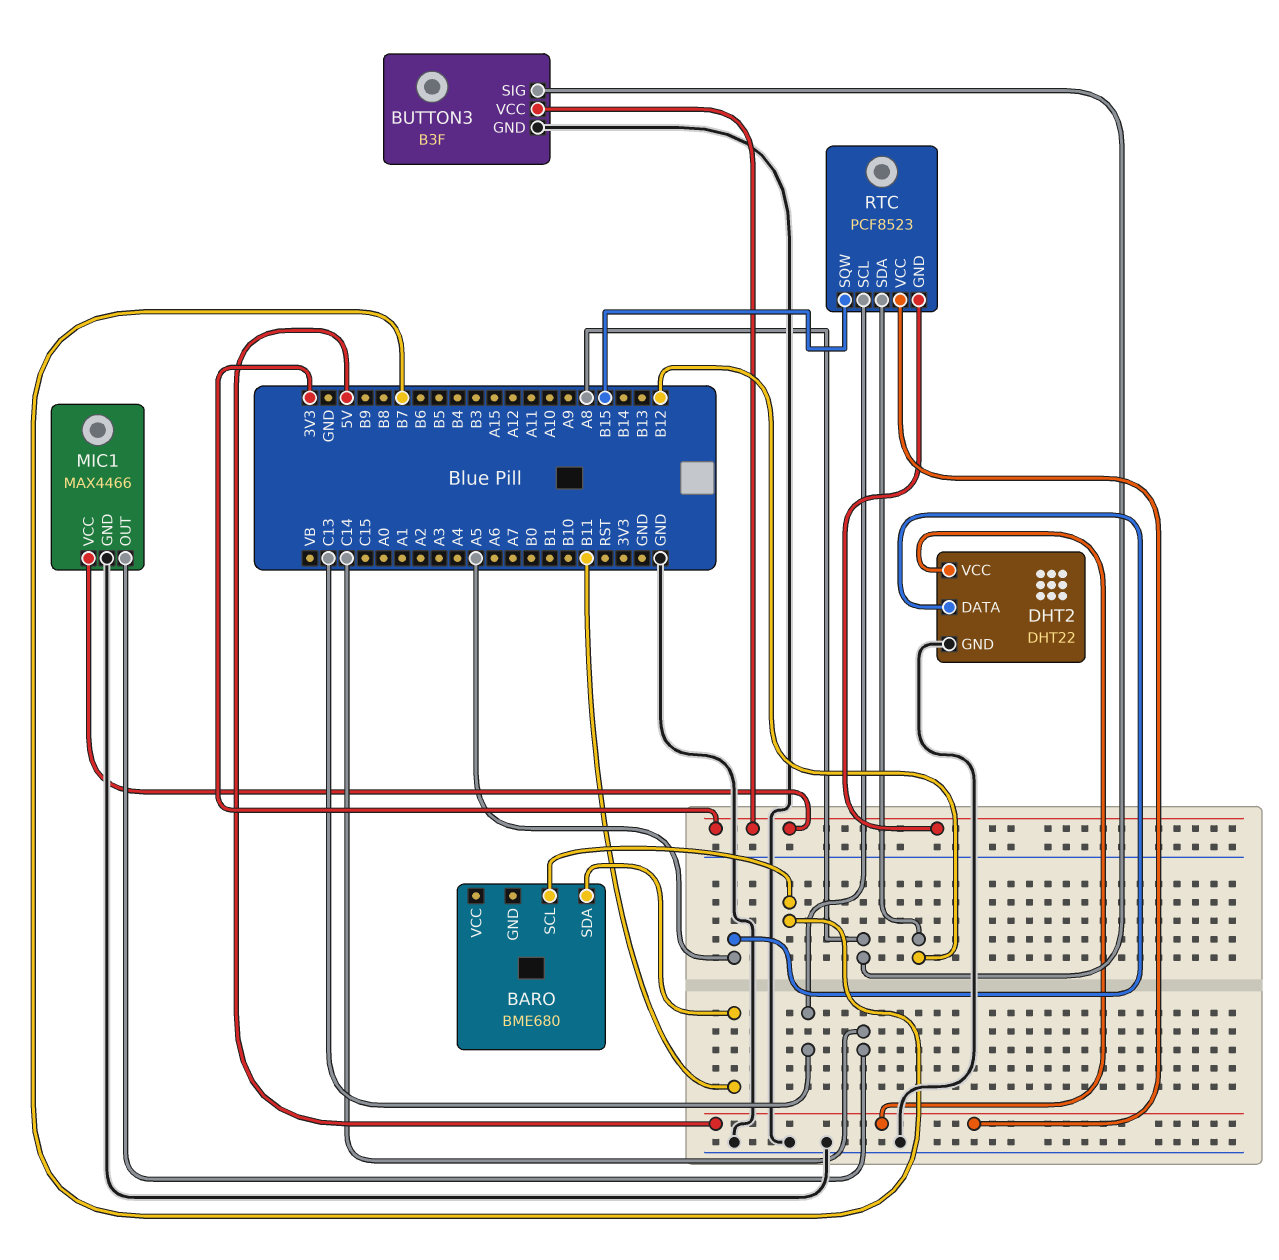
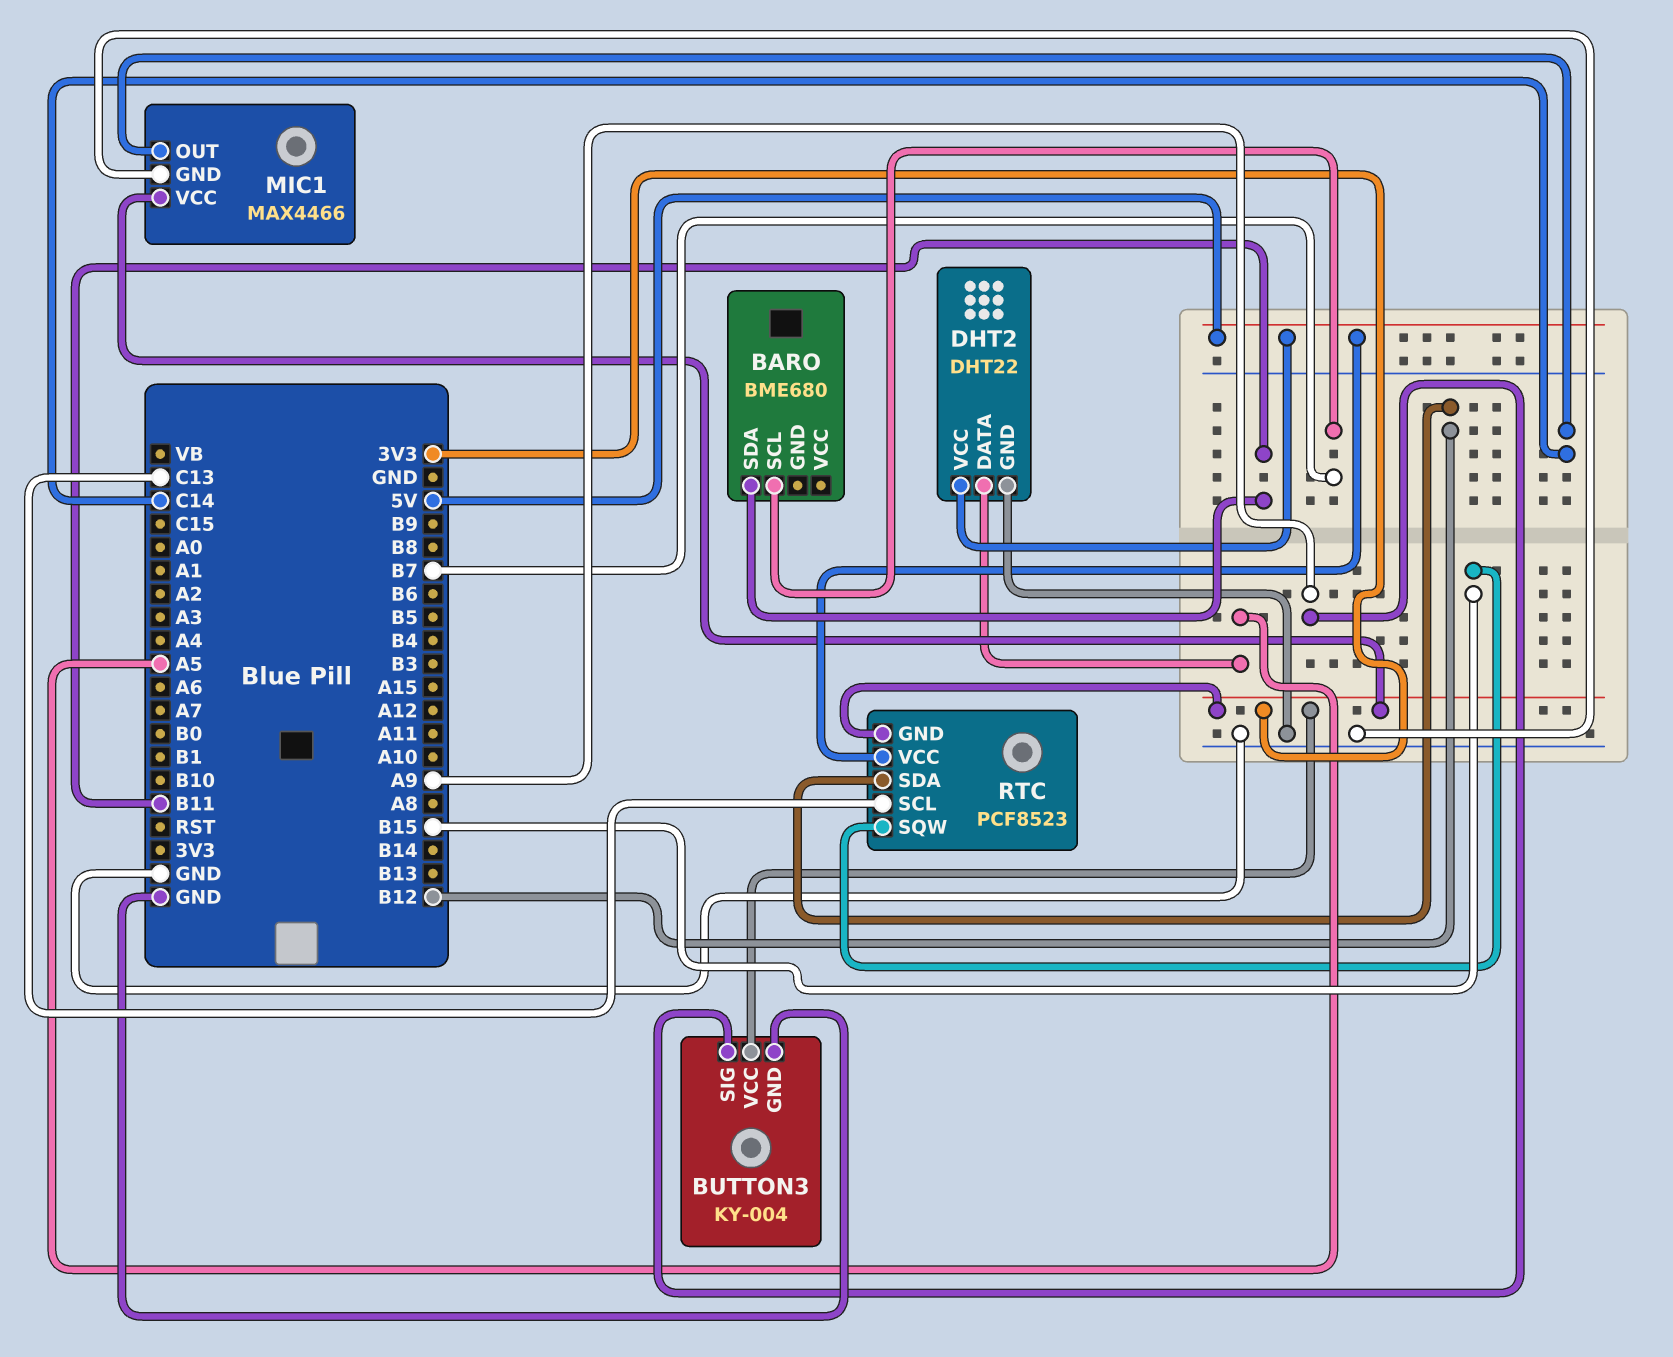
BUTTON3: B3F -> KY-004
BUTTON3 pin SIG: A8 -> A9

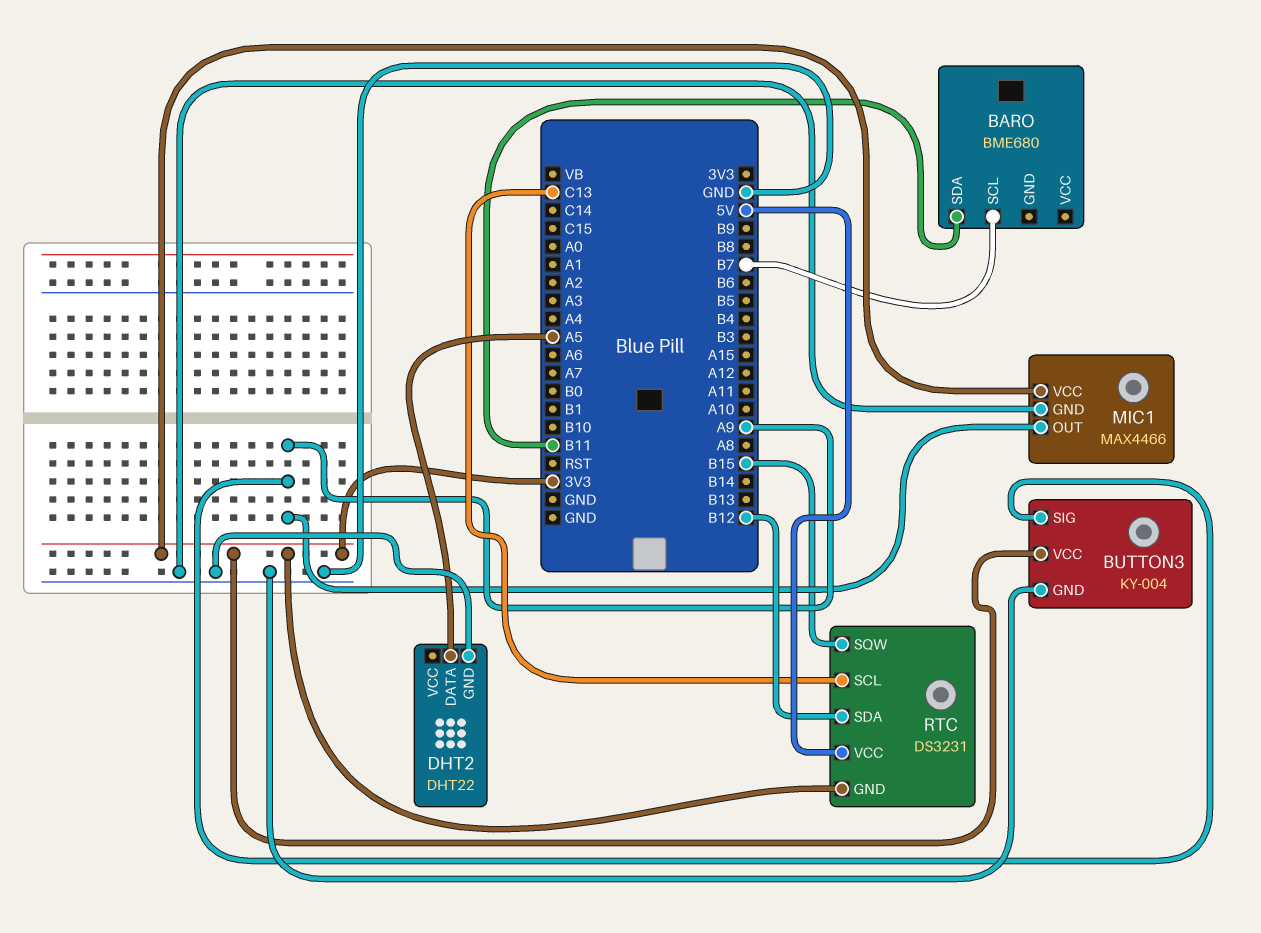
DHT2 pin VCC: 5V -> none
MIC1 pin OUT: C14 -> A9
RTC: PCF8523 -> DS3231

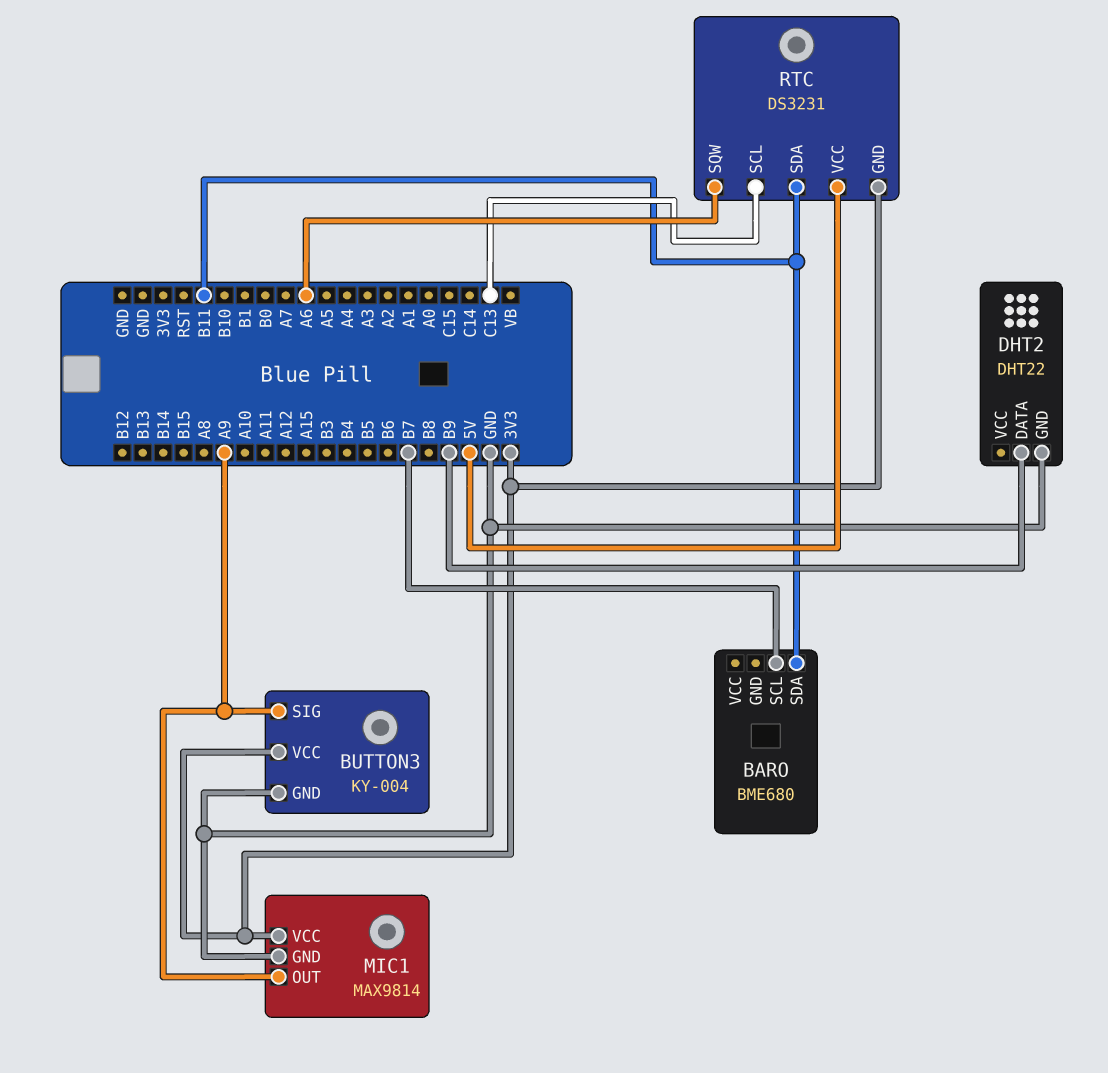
DHT2 pin DATA: A5 -> B9
MIC1: MAX4466 -> MAX9814
RTC pin SDA: B12 -> B11
RTC pin SQW: B15 -> A6

